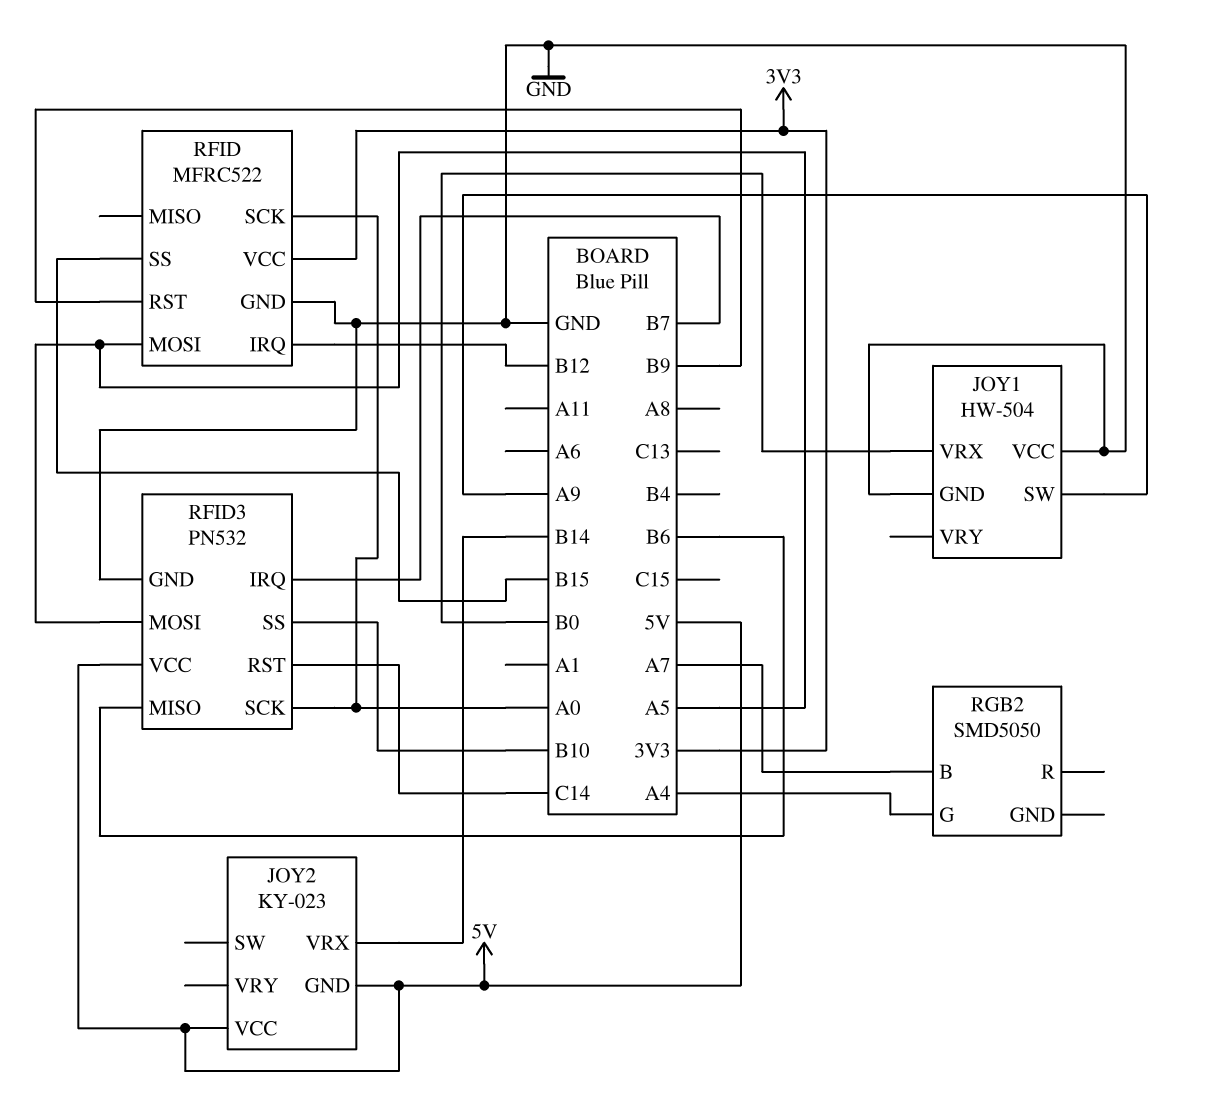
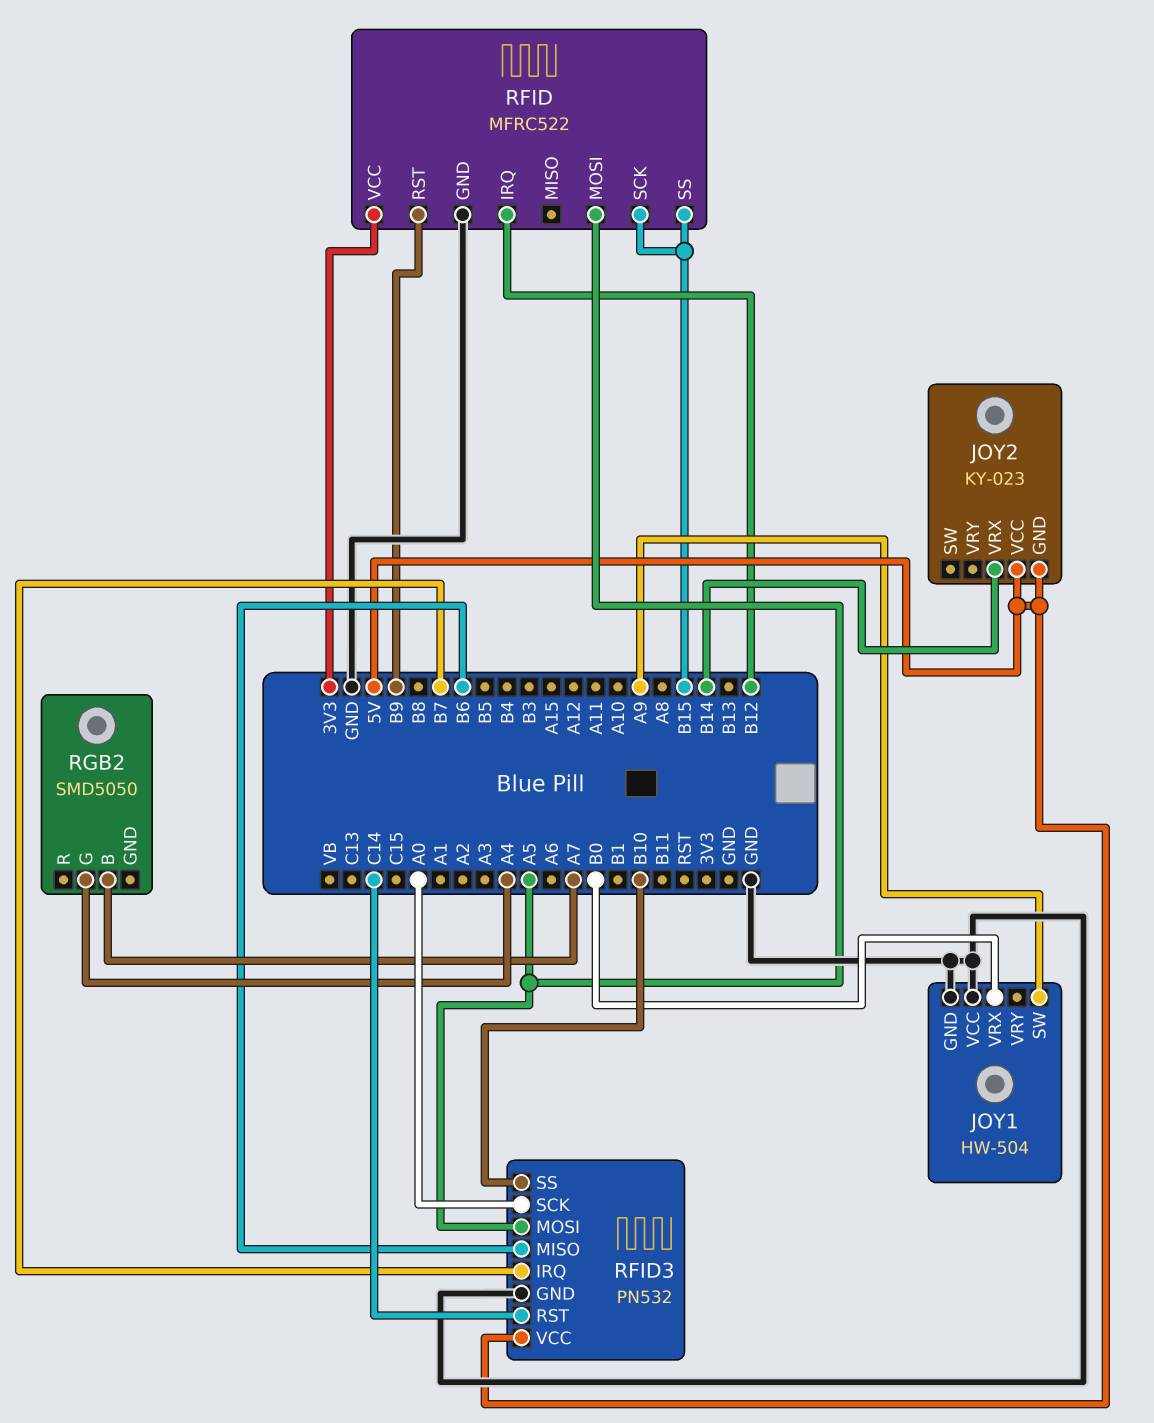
RFID pin SCK: A0 -> B15

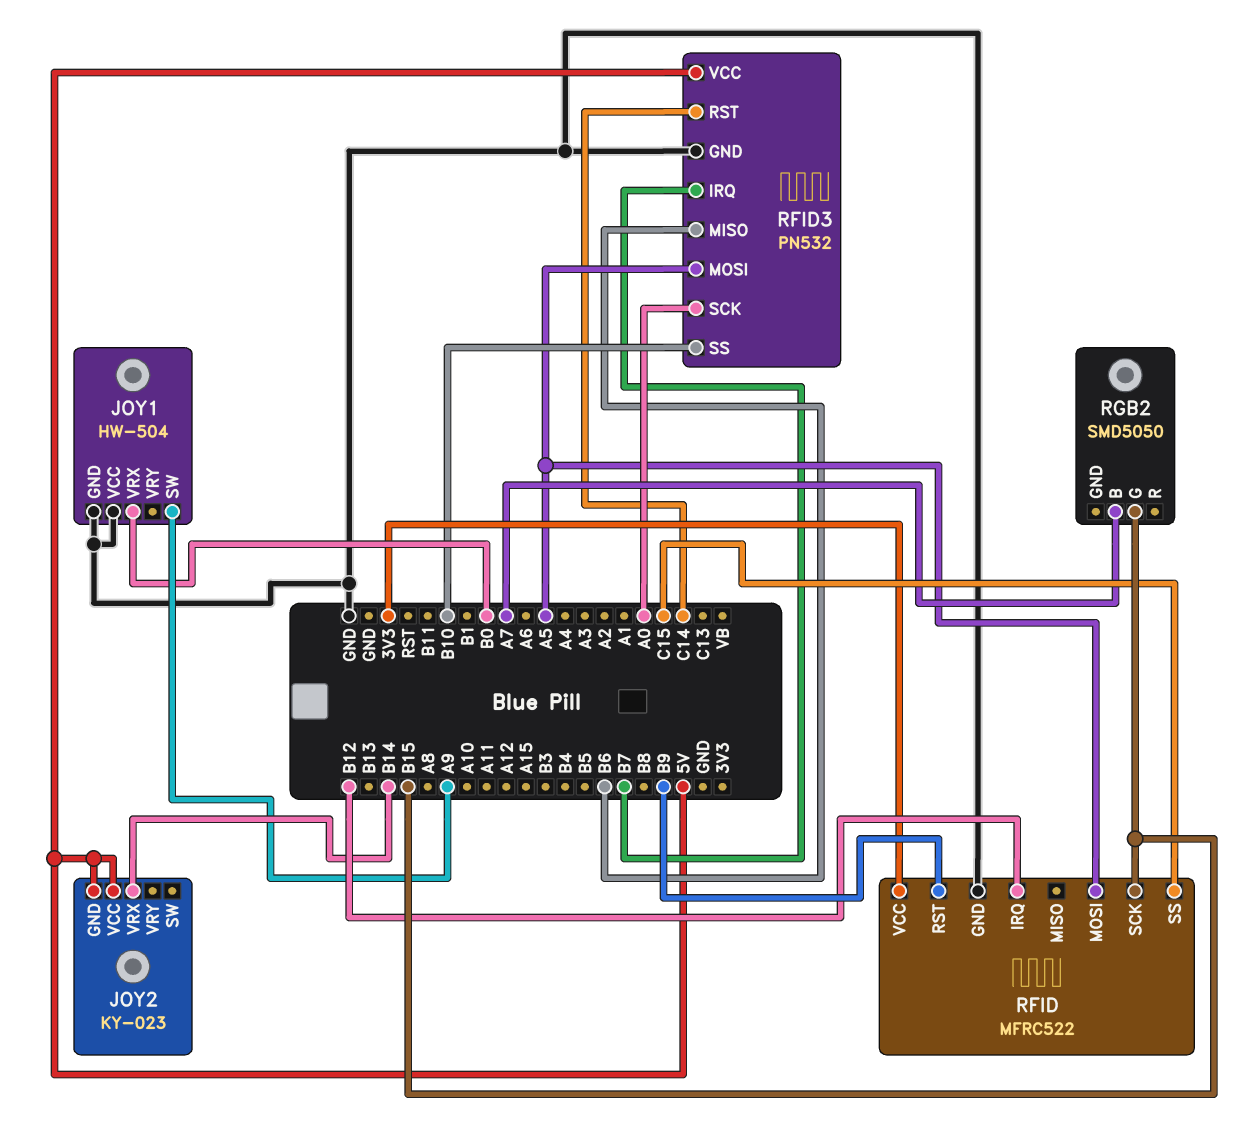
RFID pin SS: B15 -> C15
RGB2 pin G: A4 -> B15

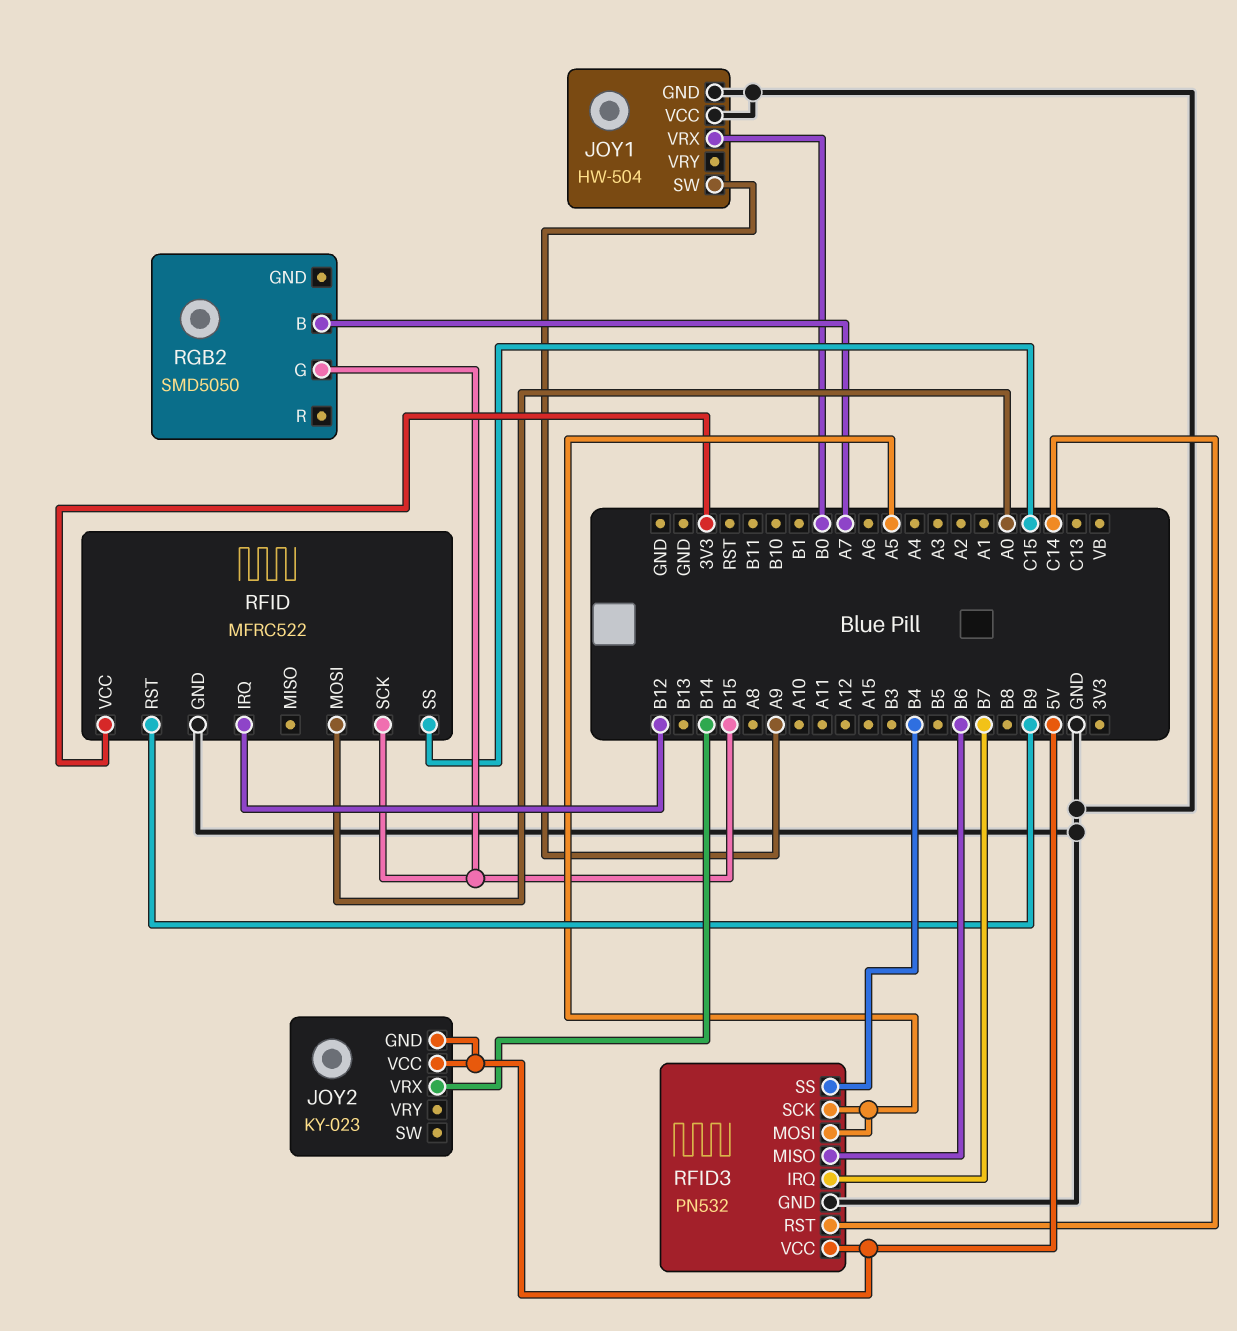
RFID pin MOSI: A5 -> A0
RFID3 pin SCK: A0 -> A5
RFID3 pin SS: B10 -> B4

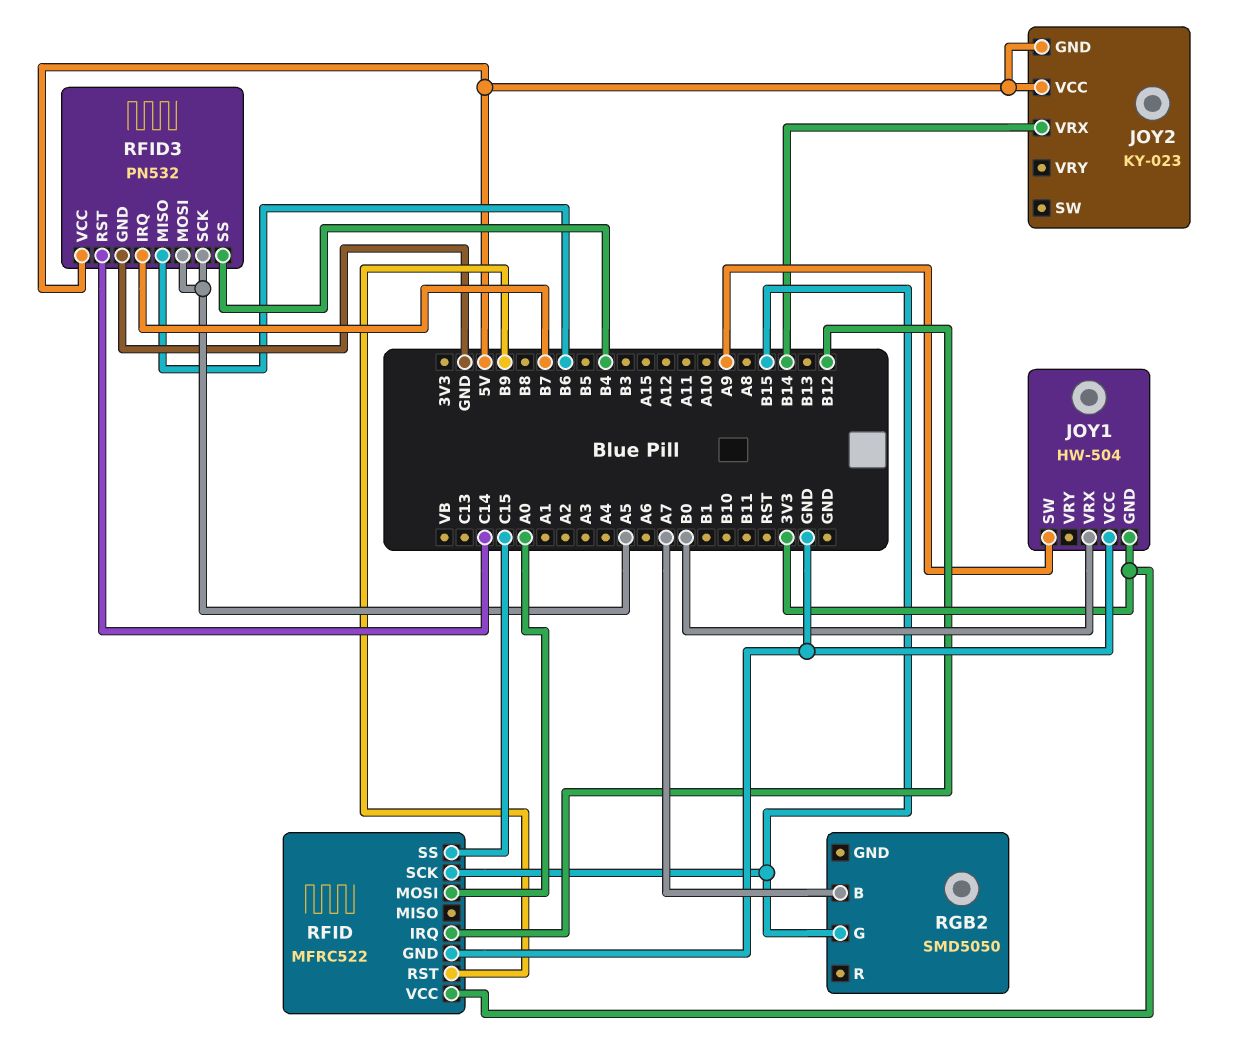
JOY1 pin GND: GND -> 3V3

